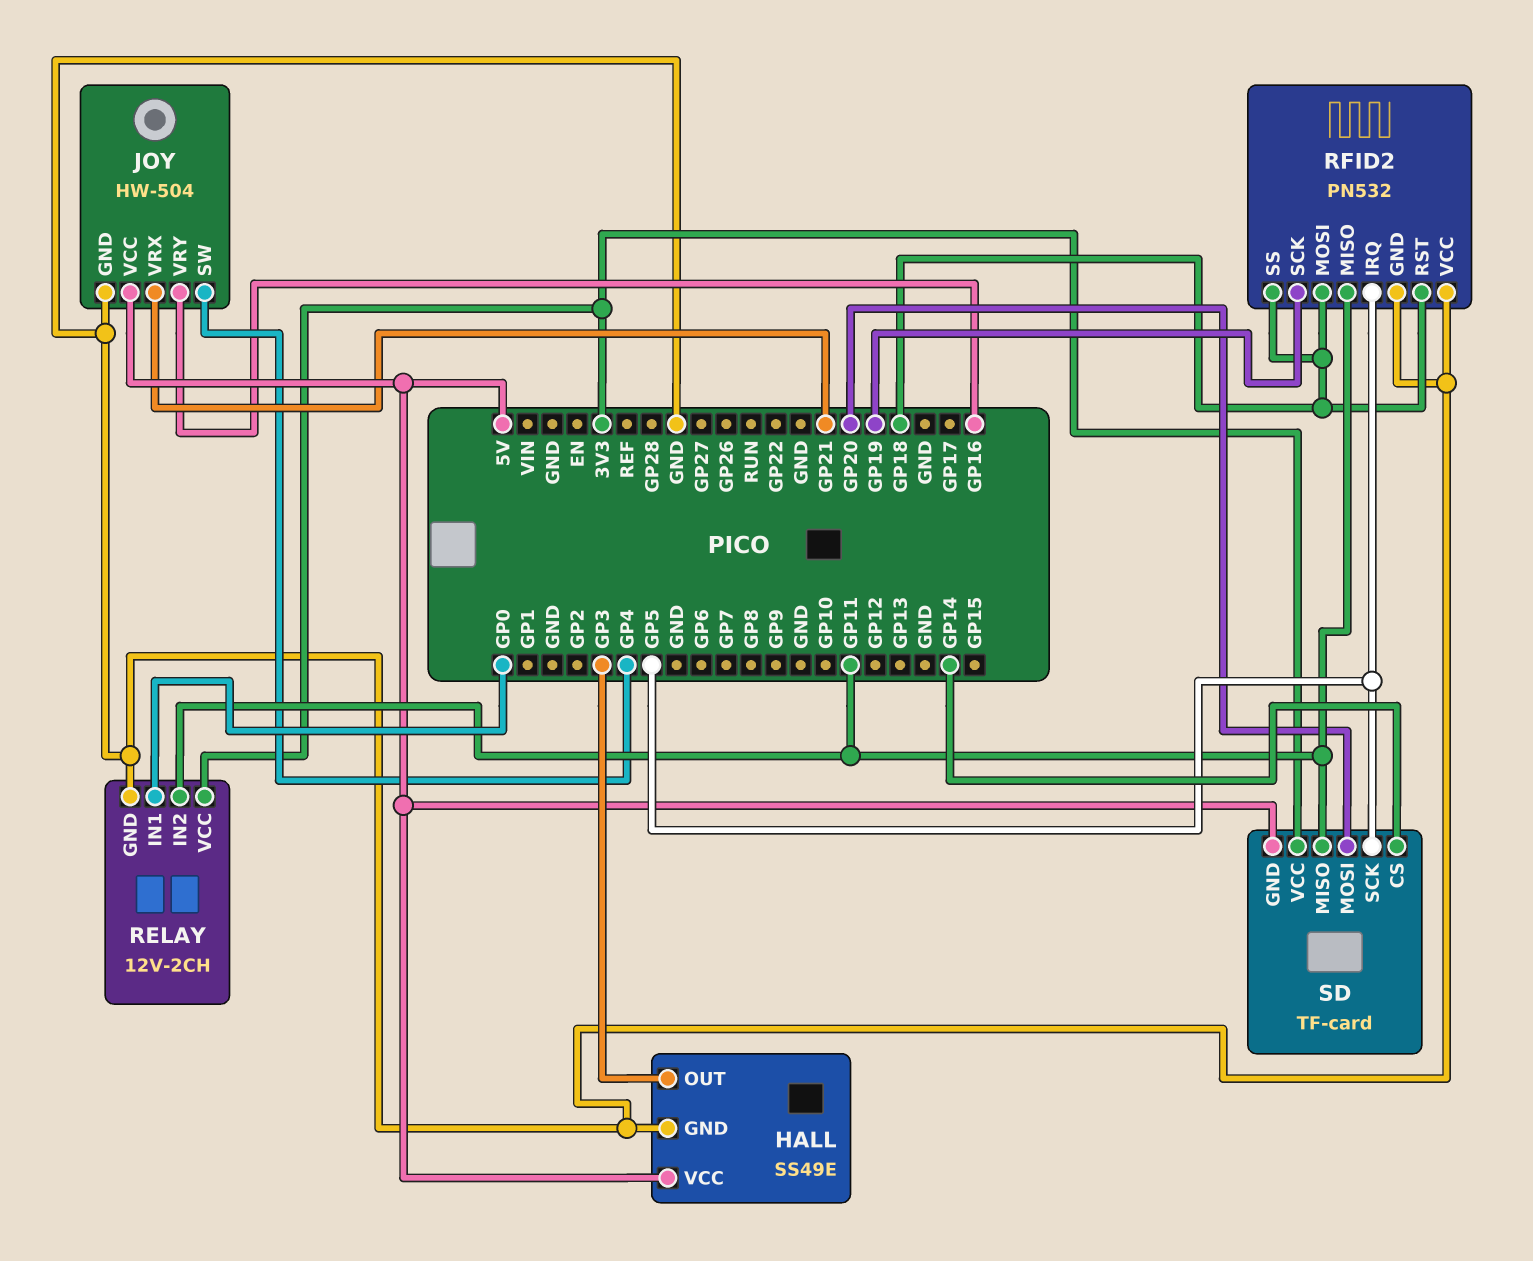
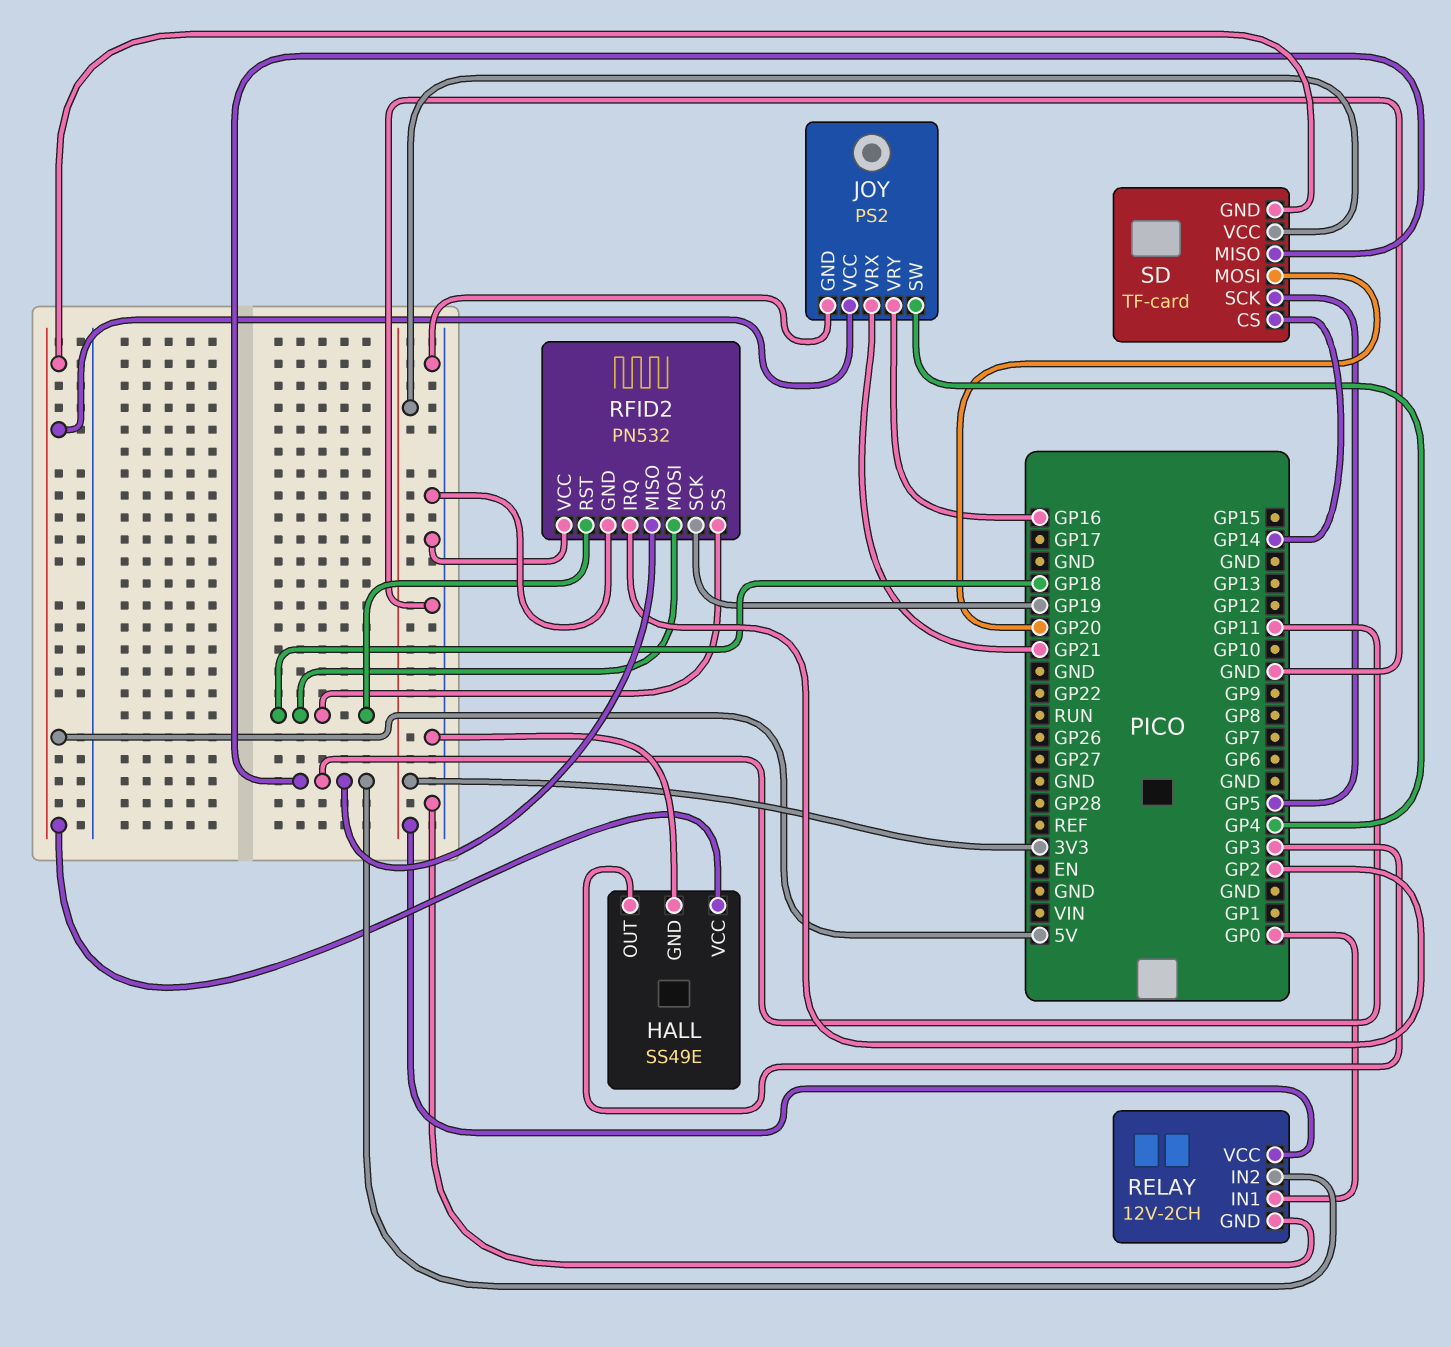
JOY: HW-504 -> PS2
RFID2 pin IRQ: GP5 -> GP2

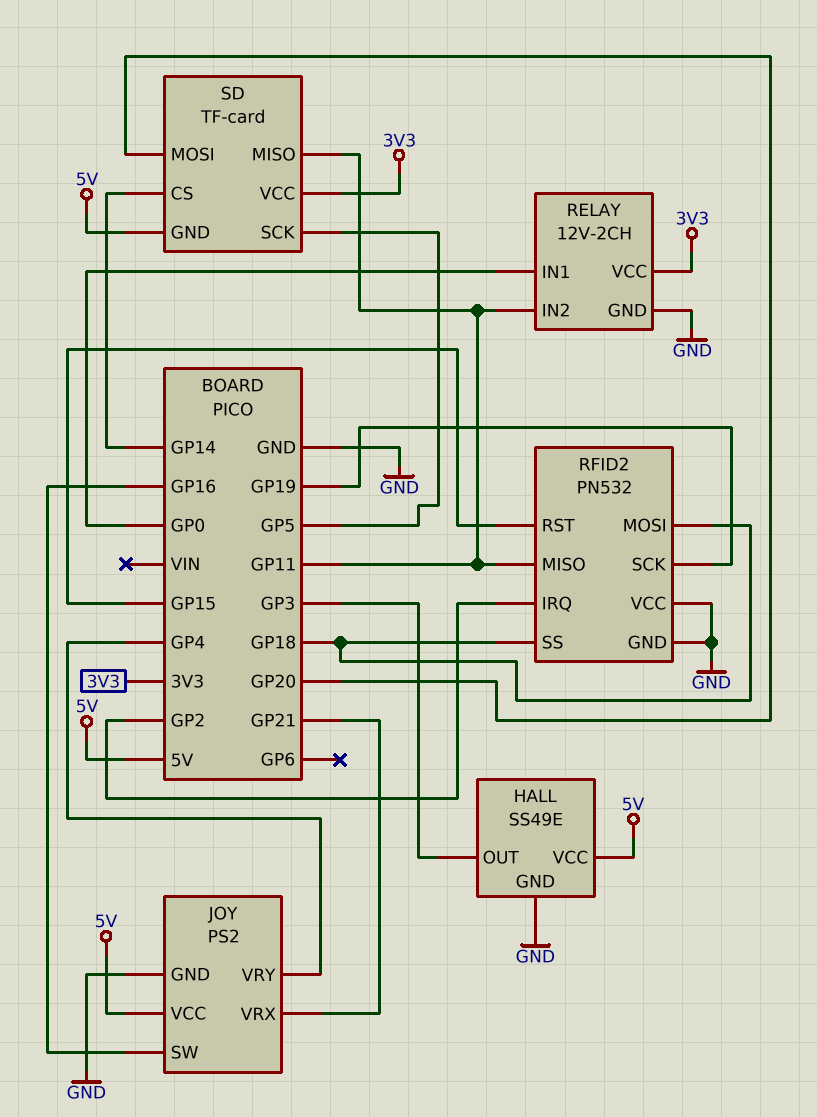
JOY pin SW: GP4 -> GP16
JOY pin VRY: GP16 -> GP4
RFID2 pin RST: GP18 -> GP15

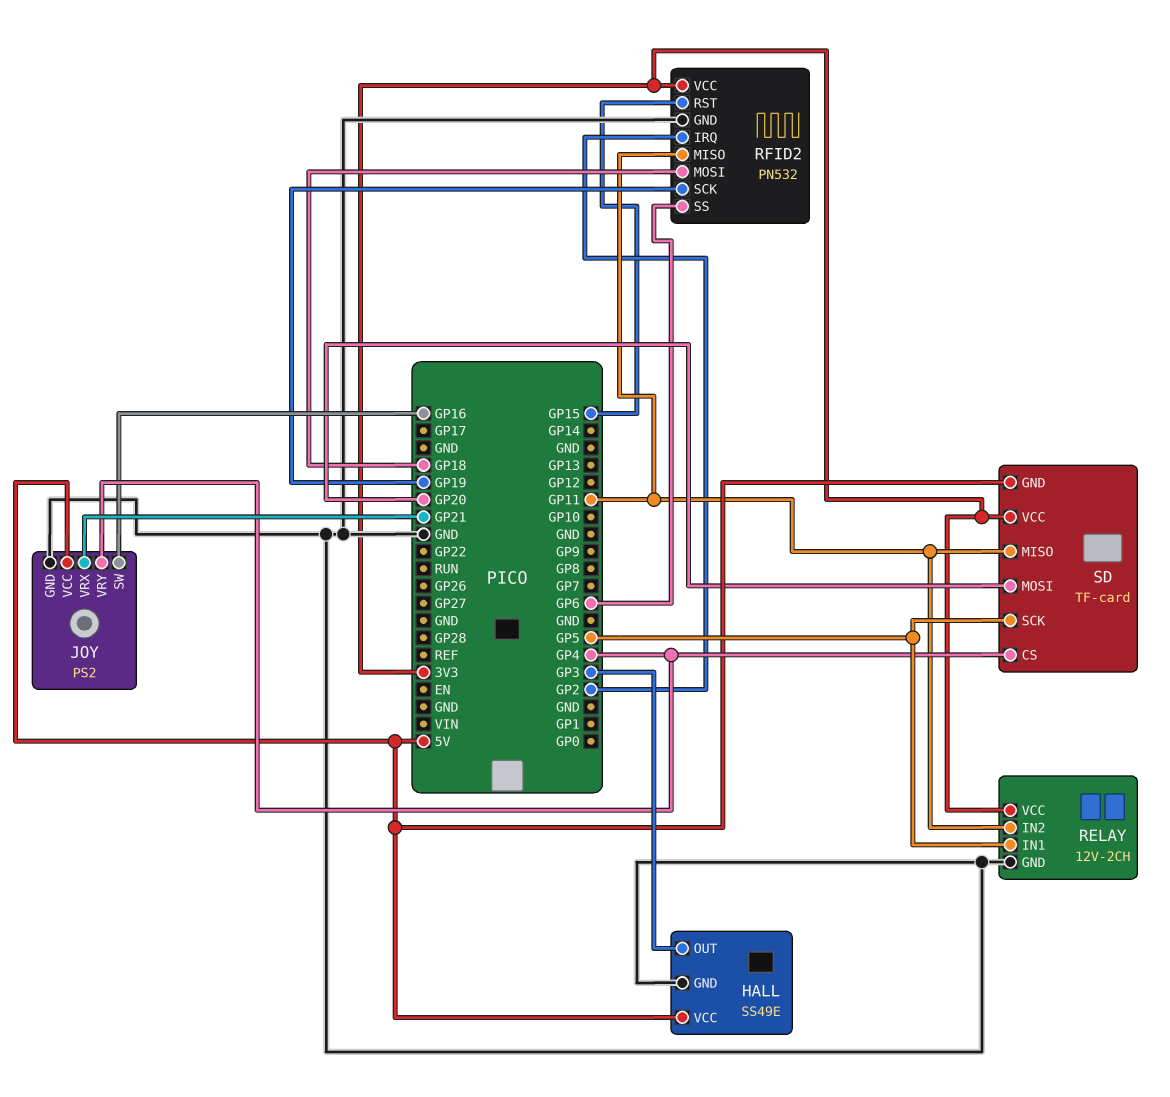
RELAY pin IN1: GP0 -> GP5
RFID2 pin SS: GP18 -> GP6
RFID2 pin VCC: GND -> 3V3
SD pin CS: GP14 -> GP4

